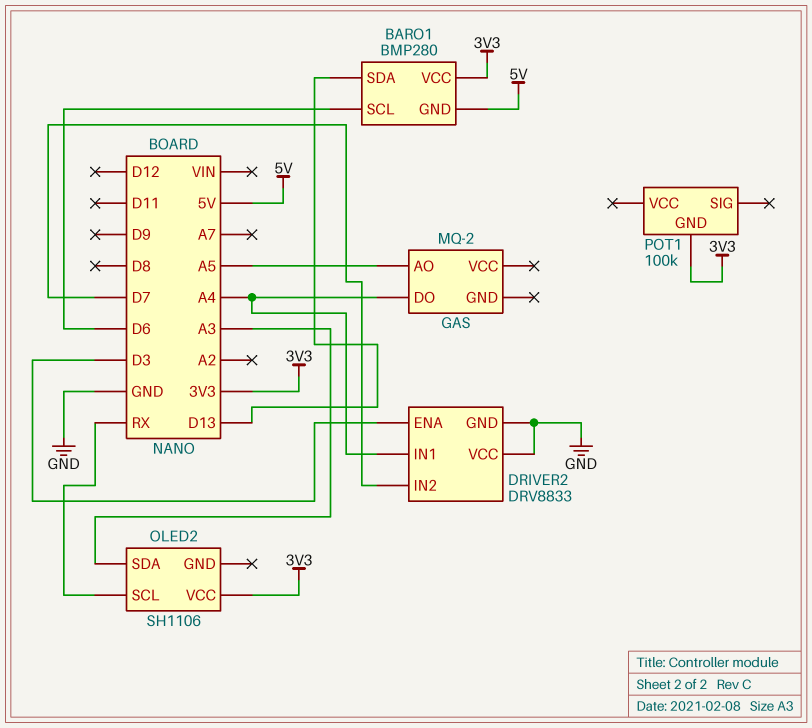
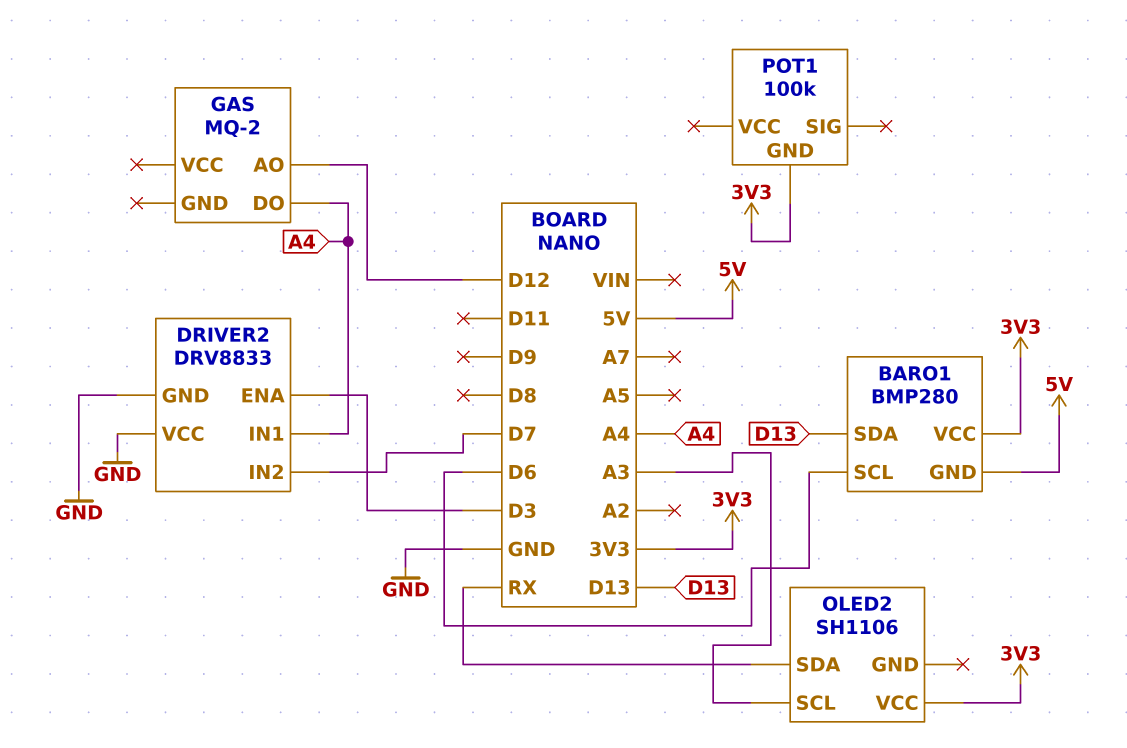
GAS pin AO: A5 -> D12
OLED2 pin SCL: RX -> A3
OLED2 pin SDA: A3 -> RX

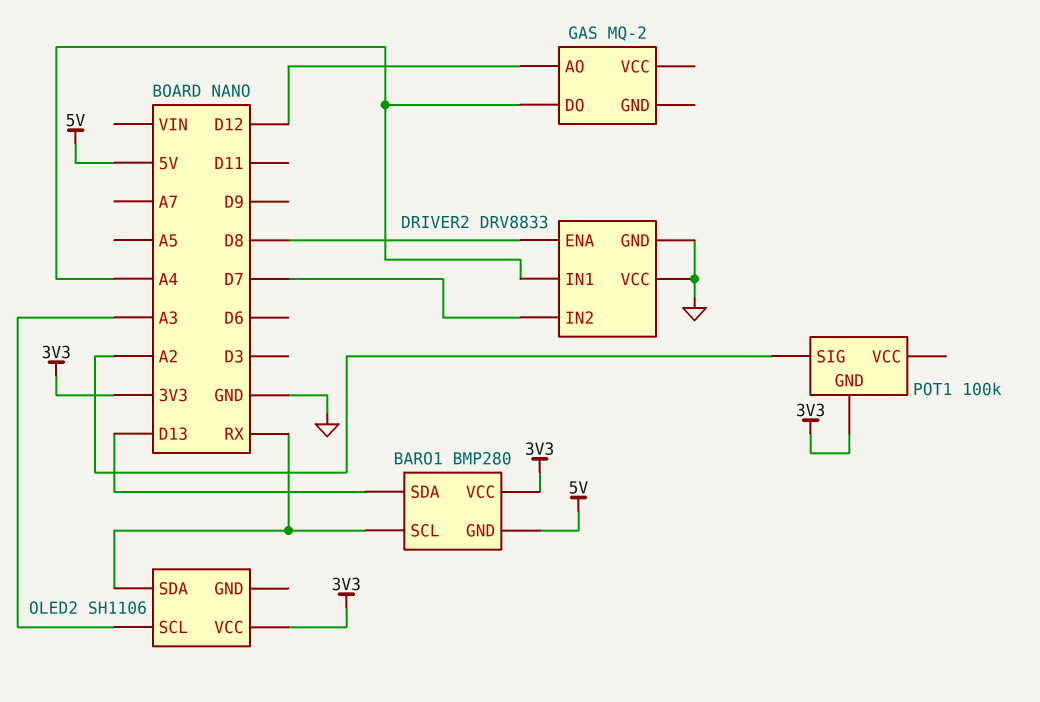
BARO1 pin SCL: D6 -> RX
DRIVER2 pin ENA: D3 -> D8
POT1 pin SIG: none -> A2

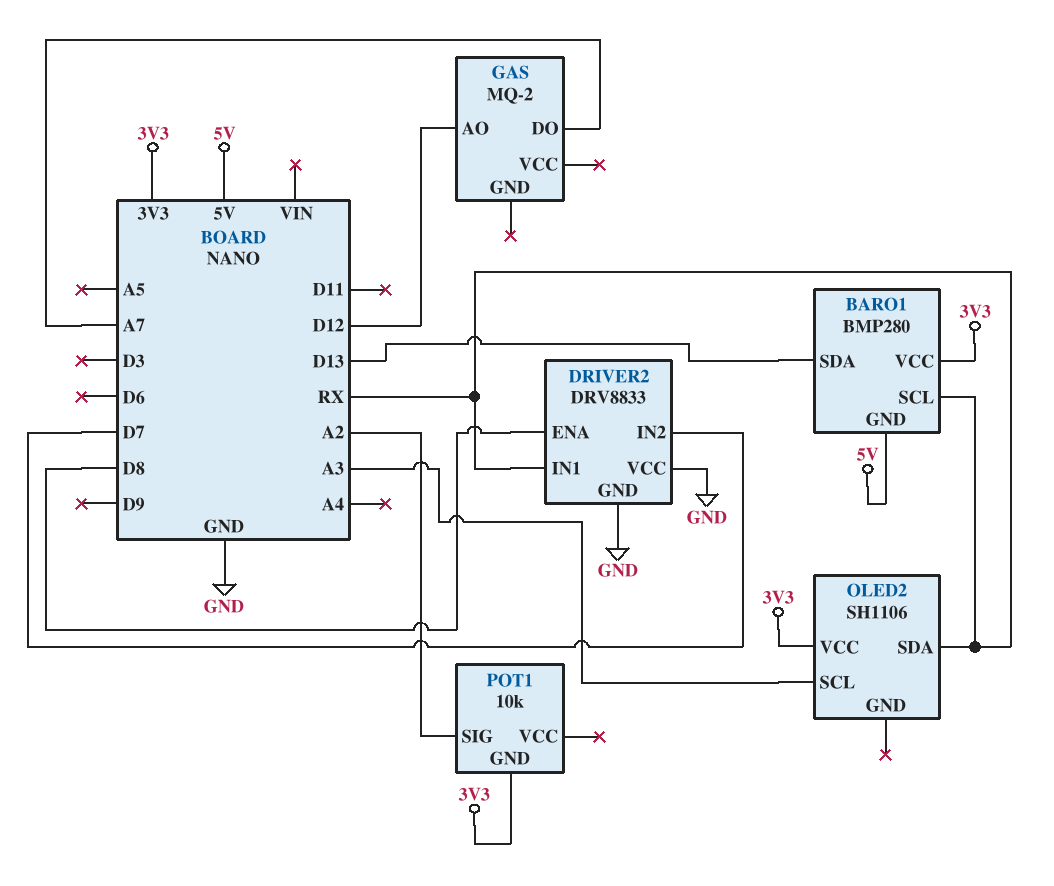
DRIVER2 pin IN1: A4 -> RX
GAS pin DO: A4 -> A7
POT1: 100k -> 10k

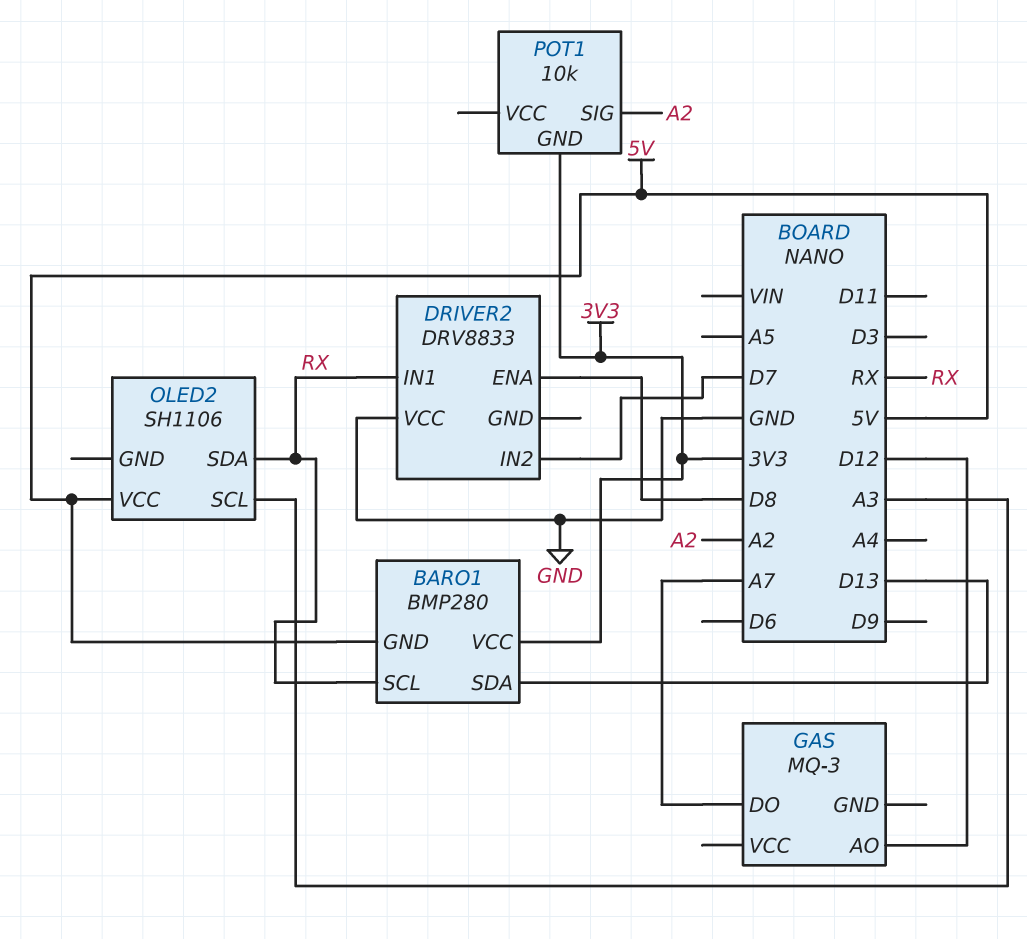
DRIVER2 pin GND: GND -> none
GAS: MQ-2 -> MQ-3
OLED2 pin VCC: 3V3 -> 5V

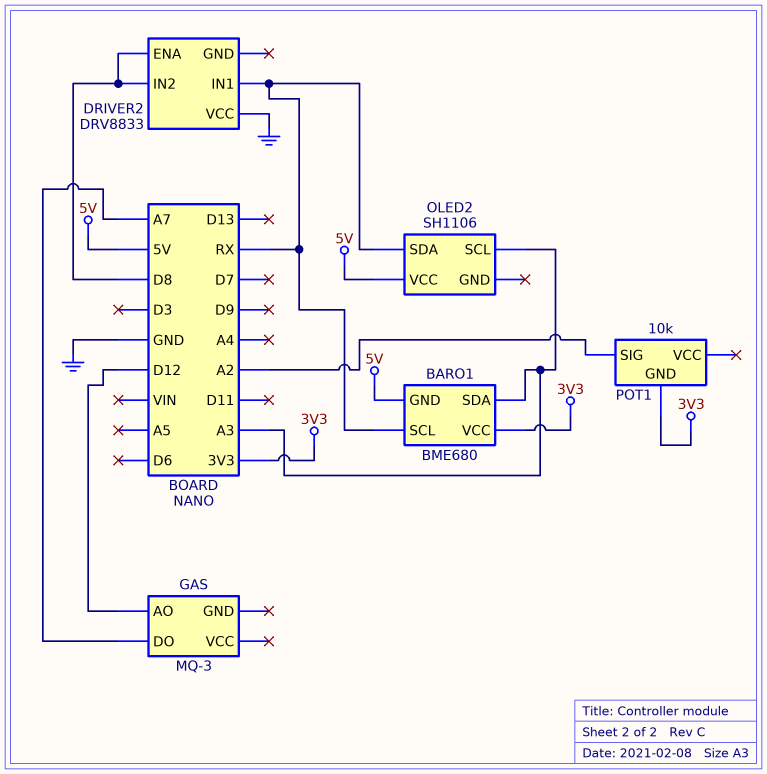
BARO1: BMP280 -> BME680
BARO1 pin SDA: D13 -> A3
DRIVER2 pin IN2: D7 -> D8

